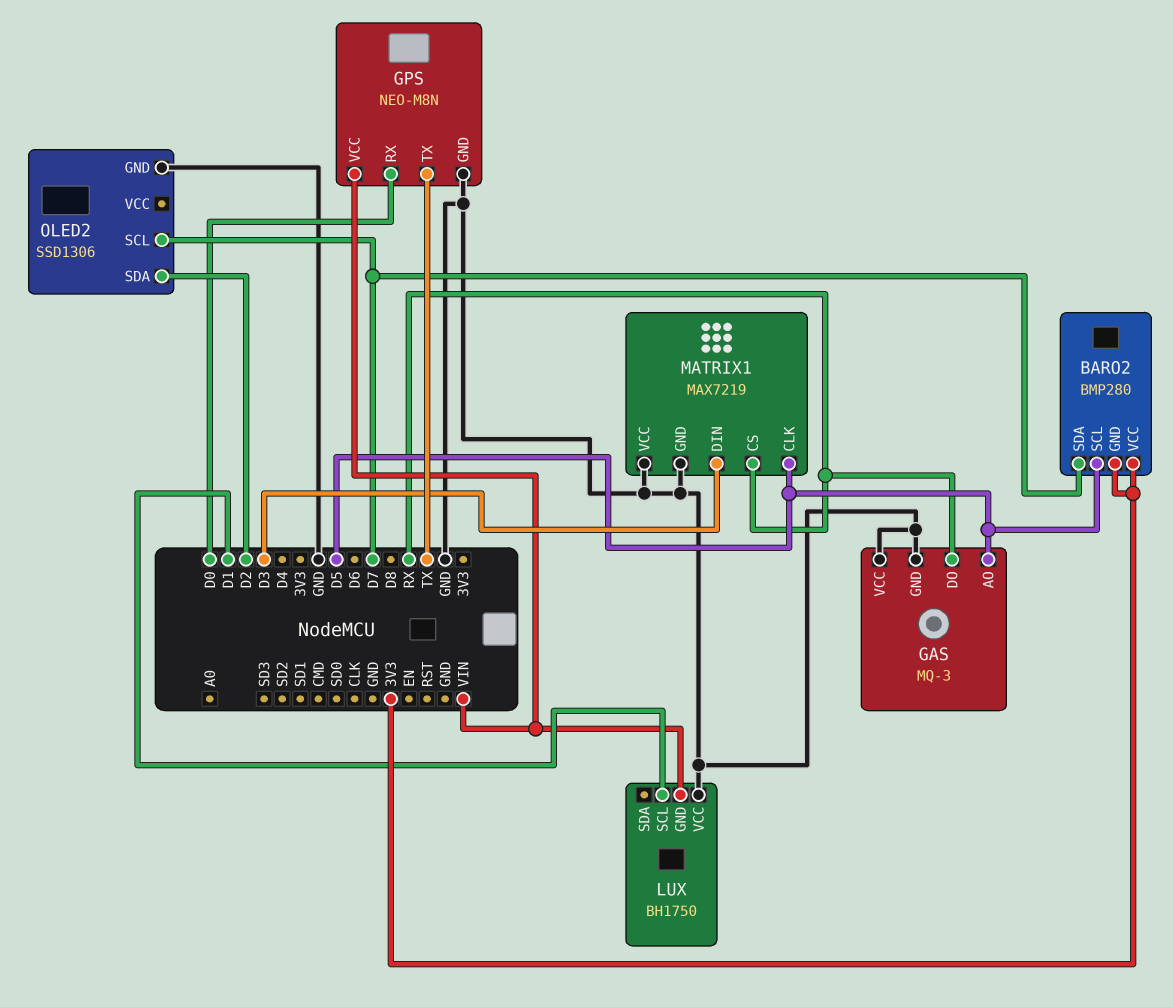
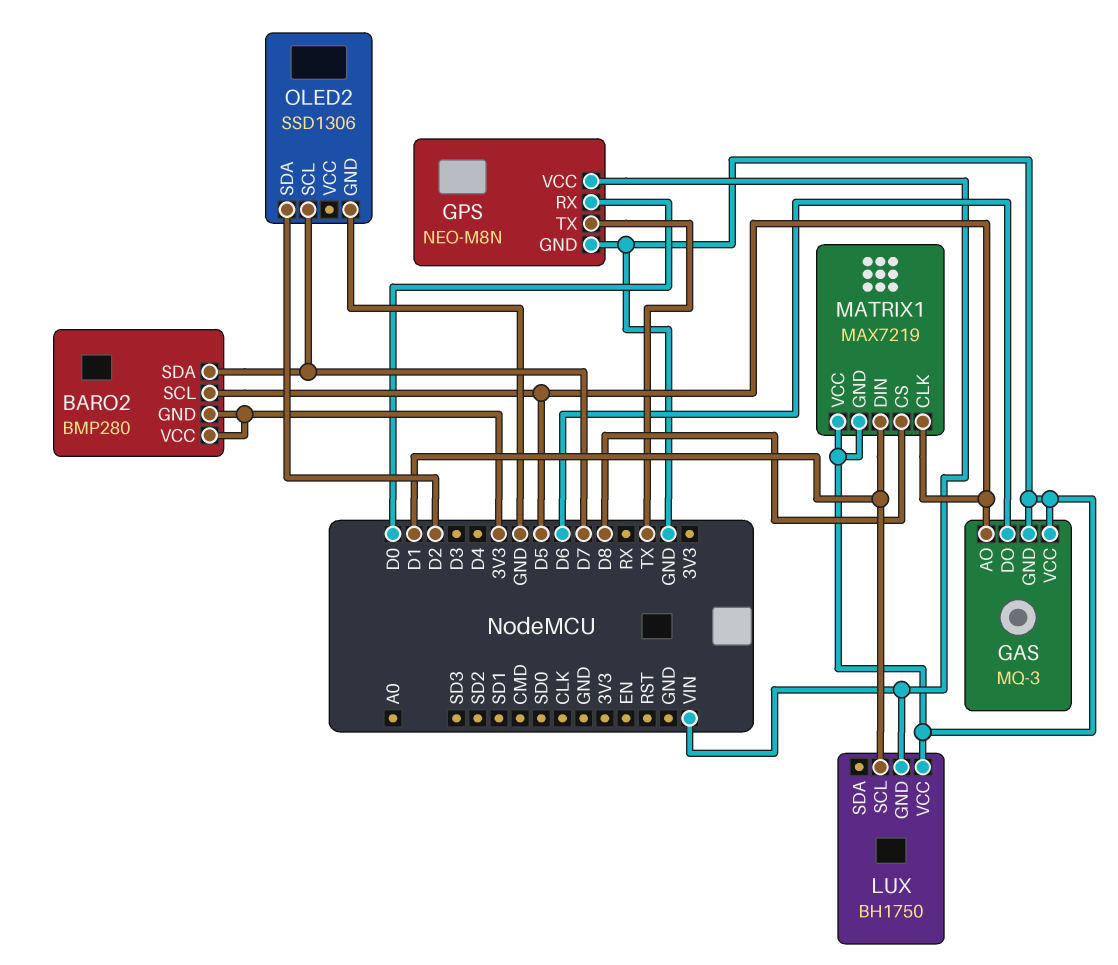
GAS pin DO: RX -> D6
MATRIX1 pin CS: RX -> D8
MATRIX1 pin DIN: D3 -> D1

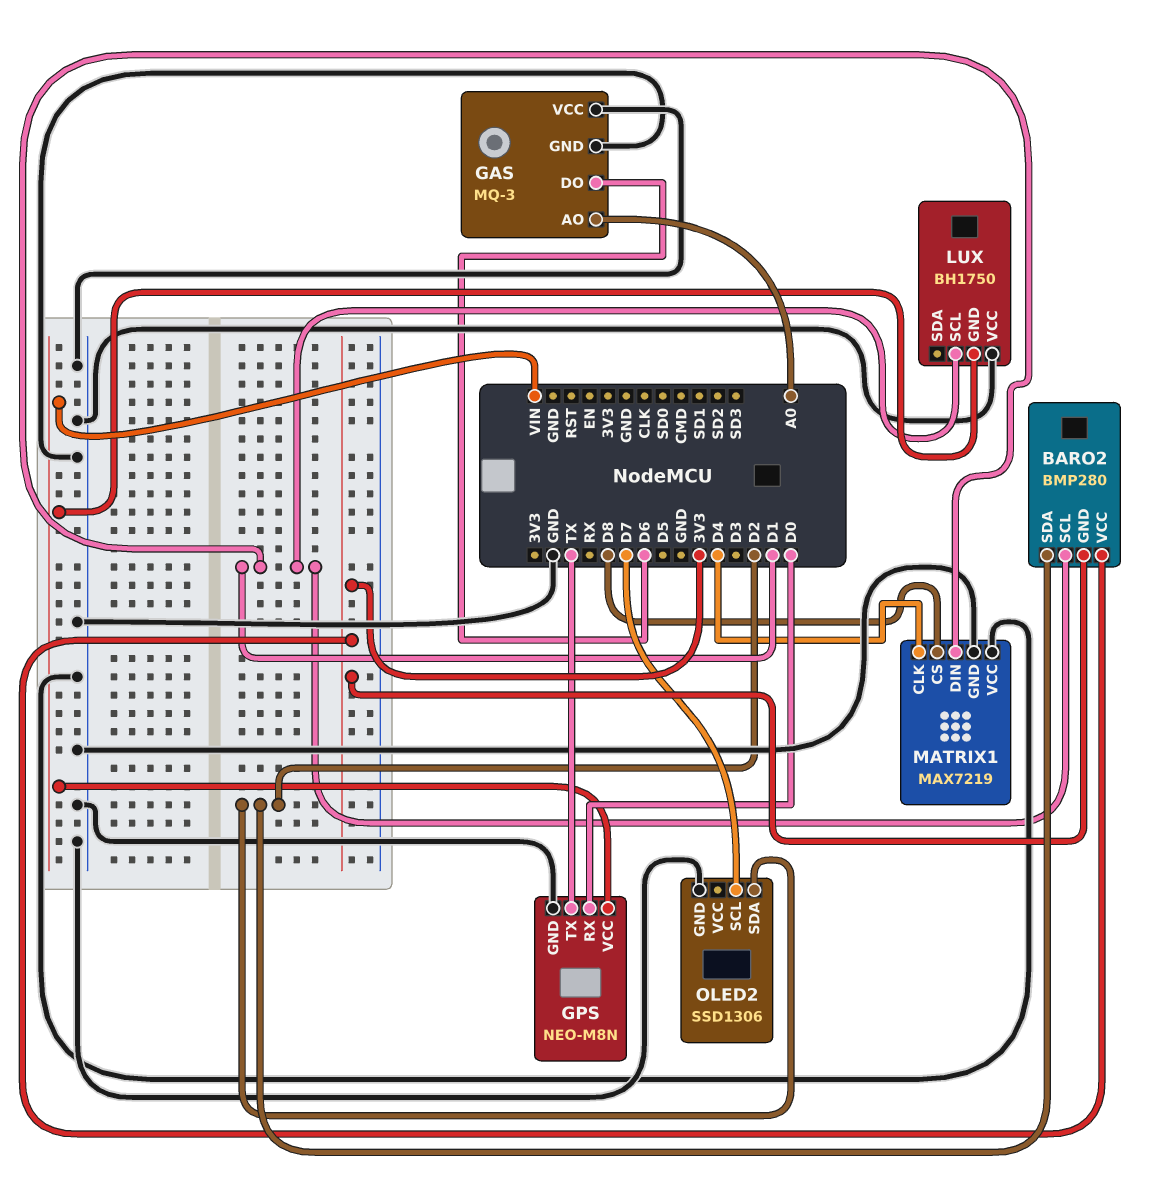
BARO2 pin SCL: D5 -> D1
BARO2 pin SDA: D7 -> D2
GAS pin AO: D5 -> A0
MATRIX1 pin CLK: D5 -> D4

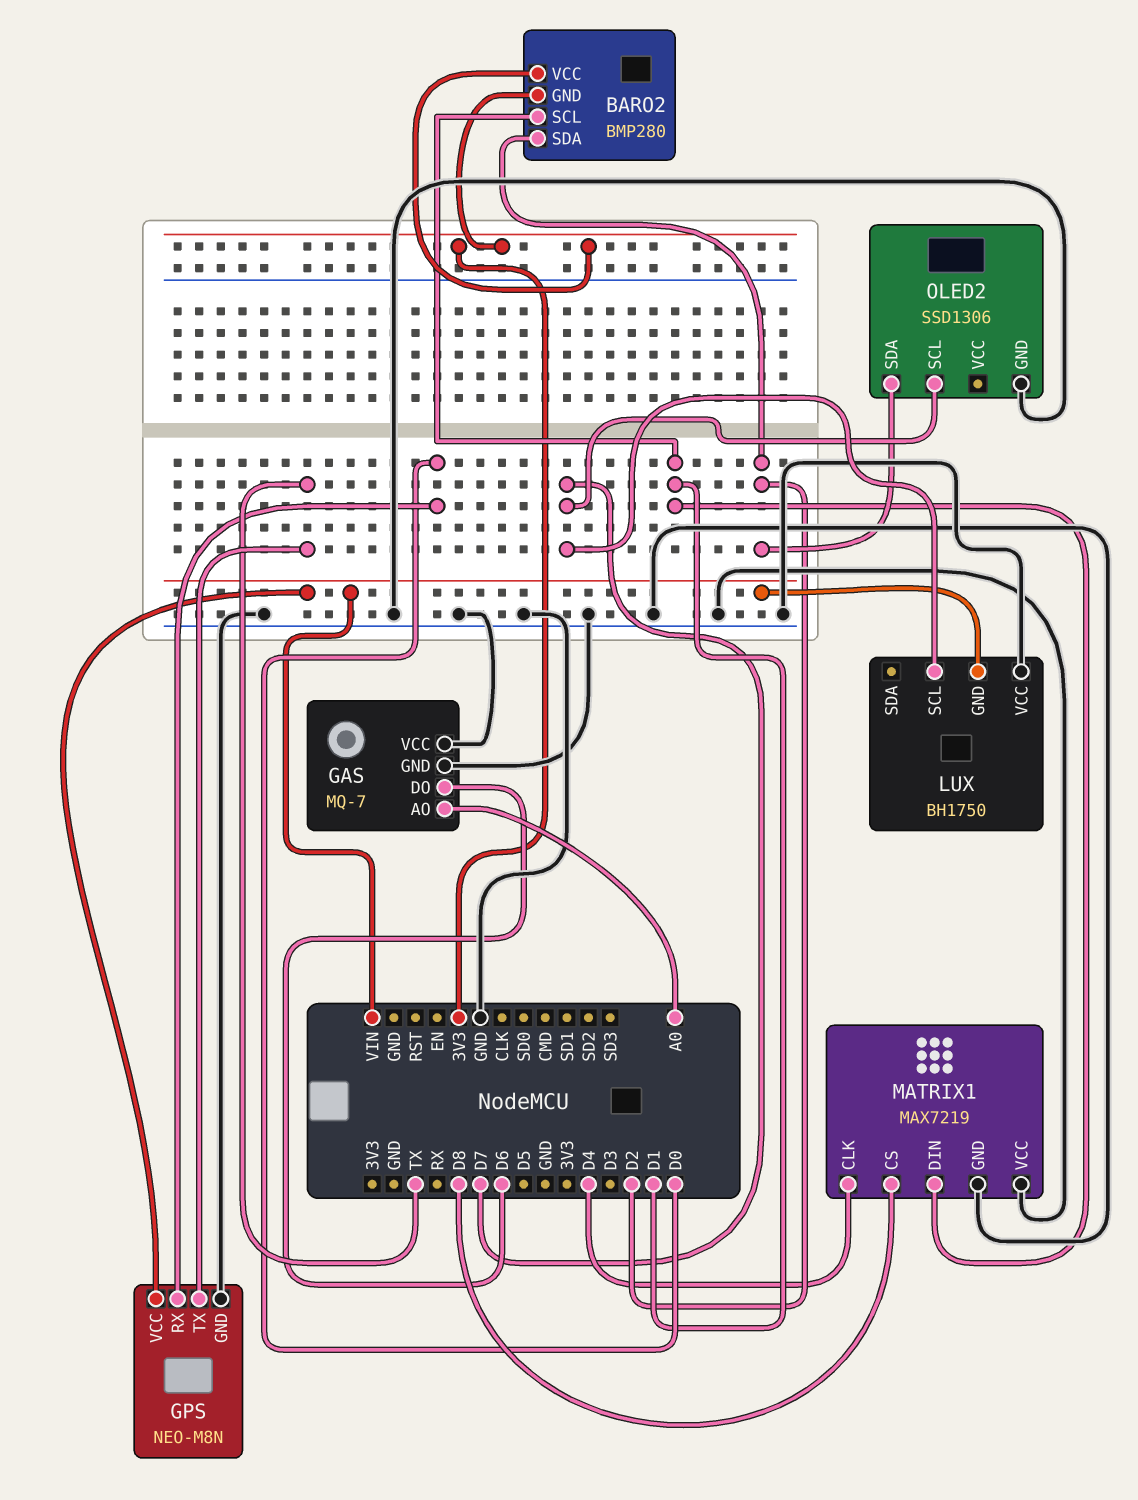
GAS: MQ-3 -> MQ-7
LUX pin SCL: D1 -> D7

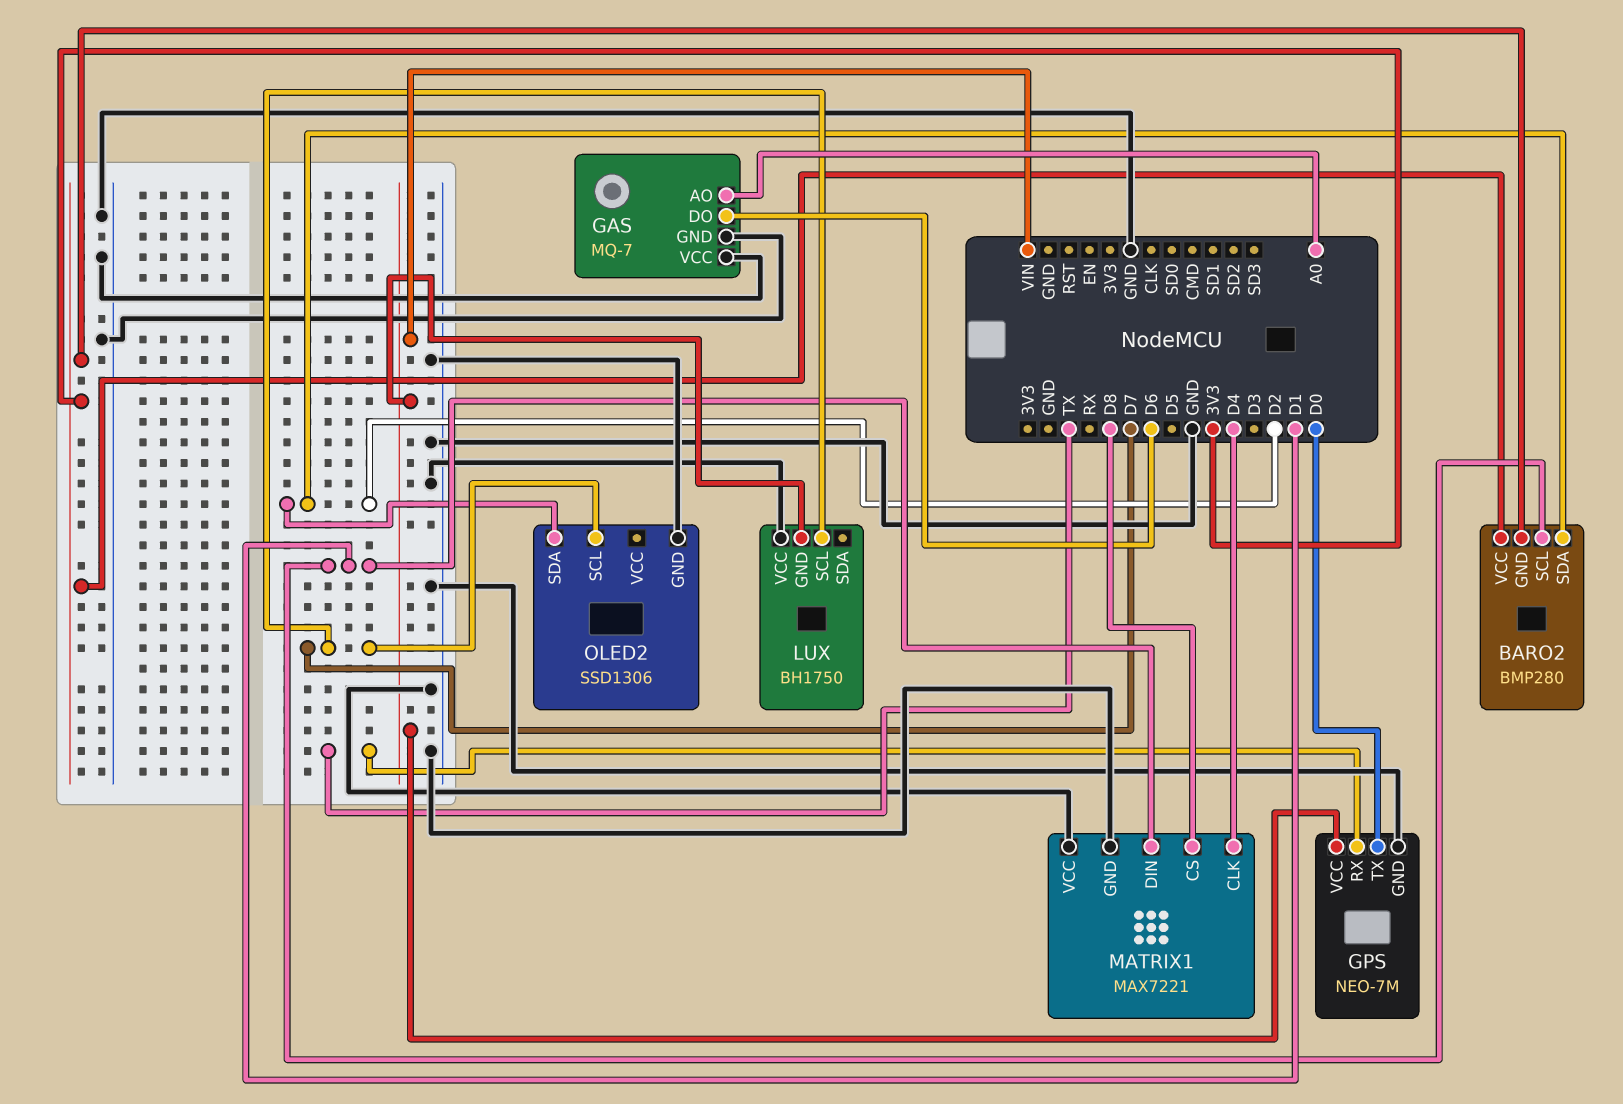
GPS: NEO-M8N -> NEO-7M
GPS pin RX: D0 -> TX
GPS pin TX: TX -> D0
MATRIX1: MAX7219 -> MAX7221

